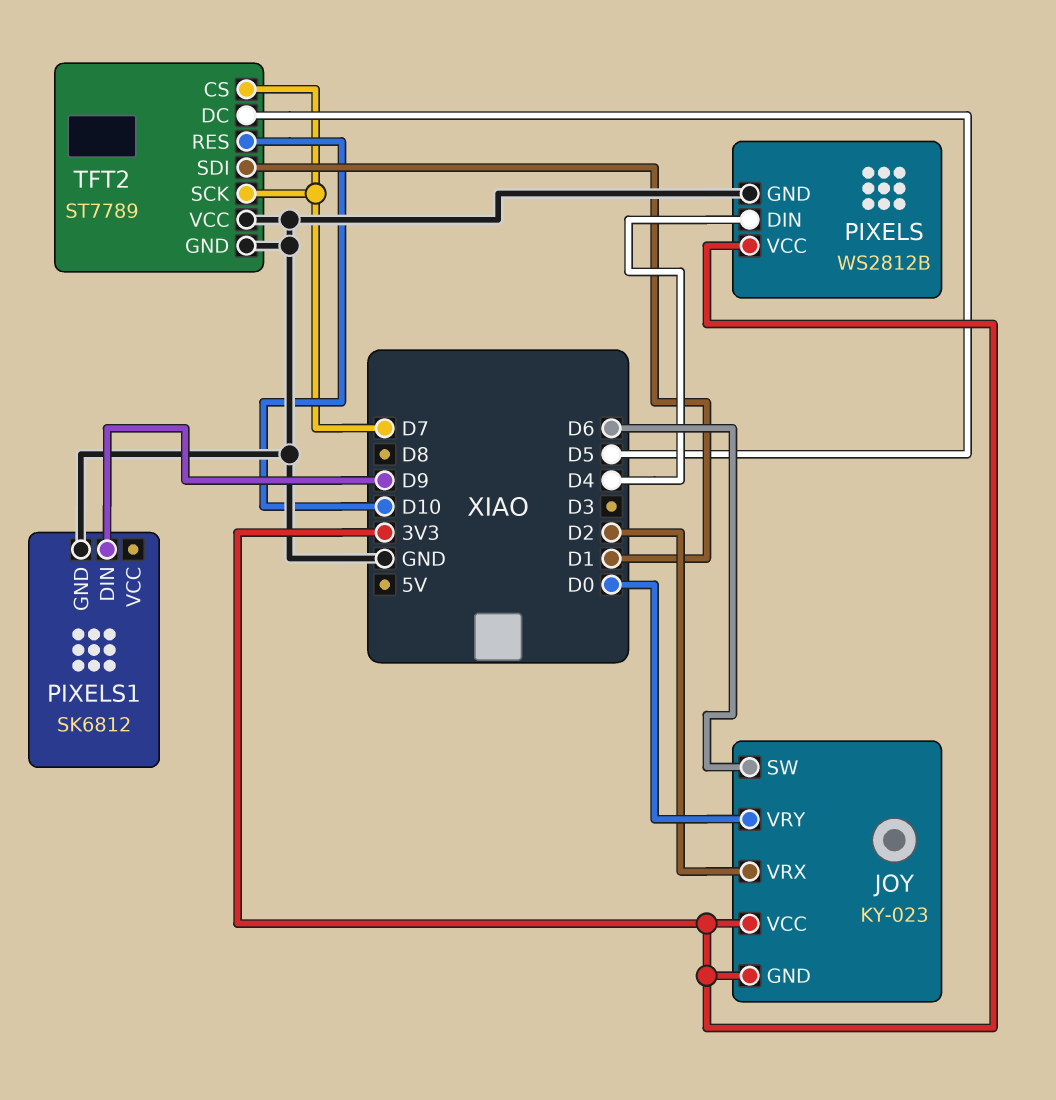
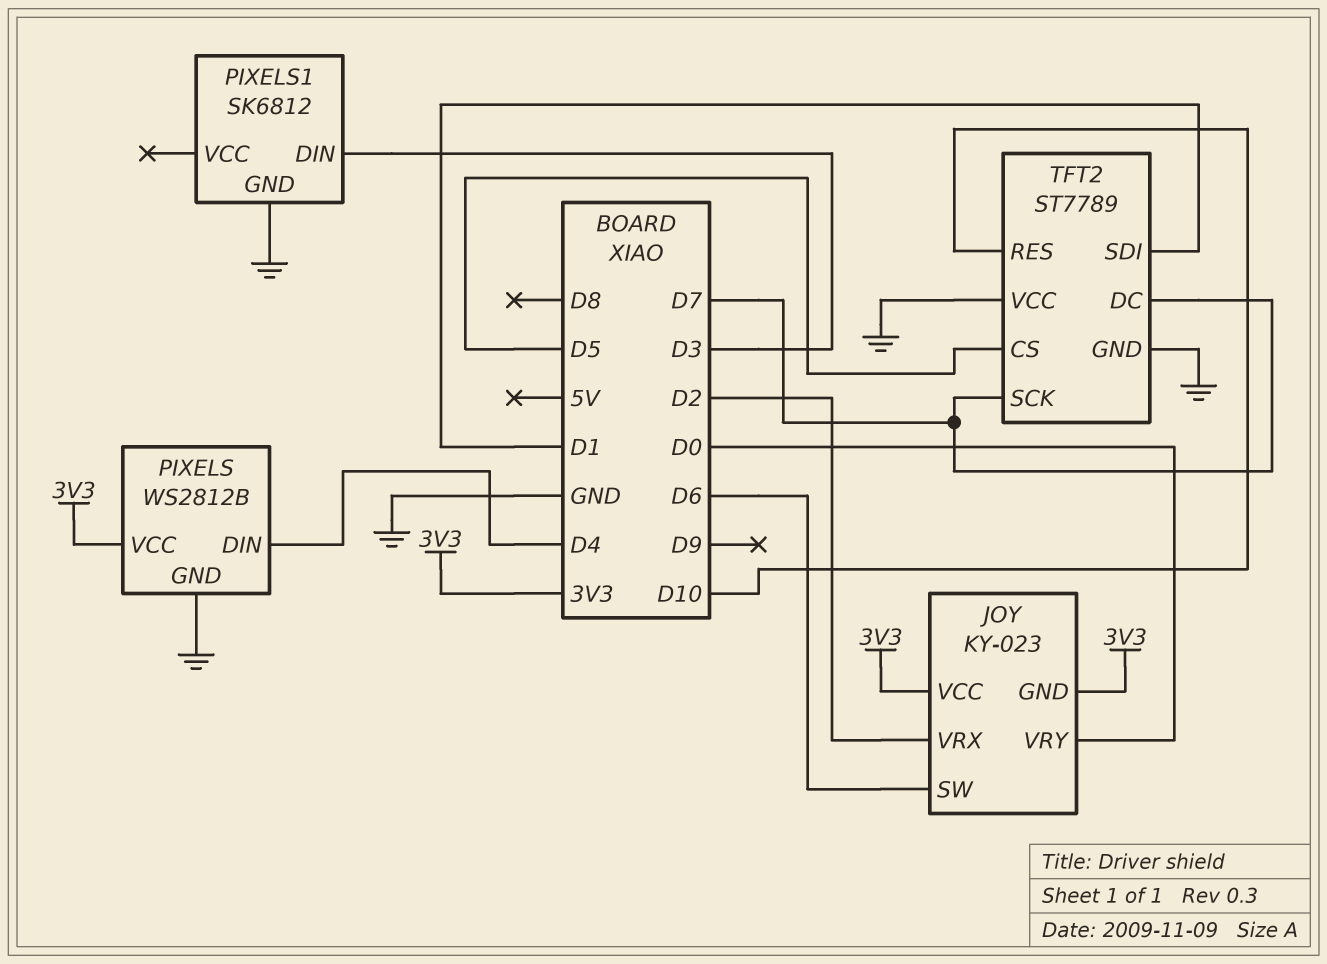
PIXELS1 pin DIN: D9 -> D3
TFT2 pin CS: D7 -> D5
TFT2 pin DC: D5 -> D7

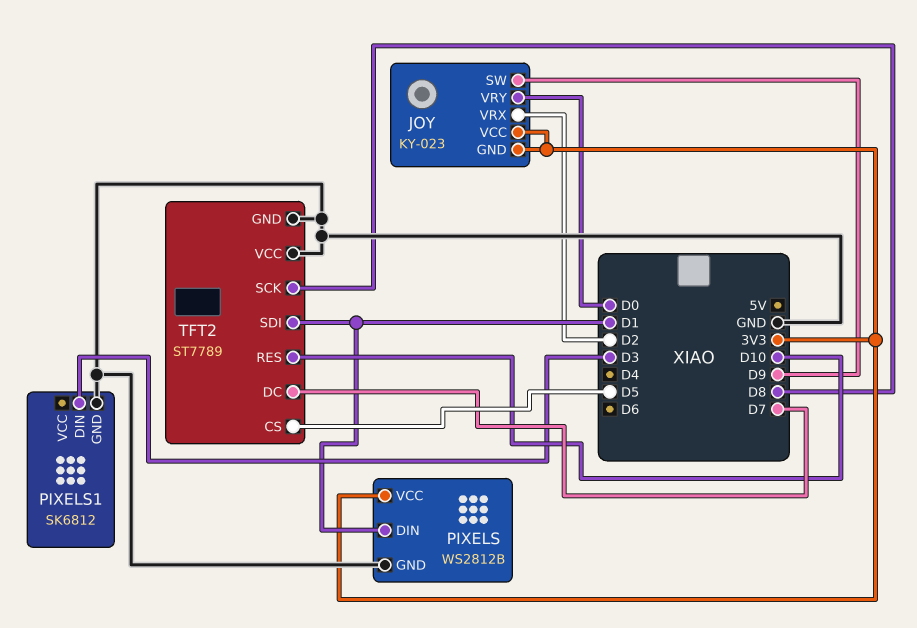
JOY pin SW: D6 -> D9
PIXELS pin DIN: D4 -> D1
TFT2 pin SCK: D7 -> D8

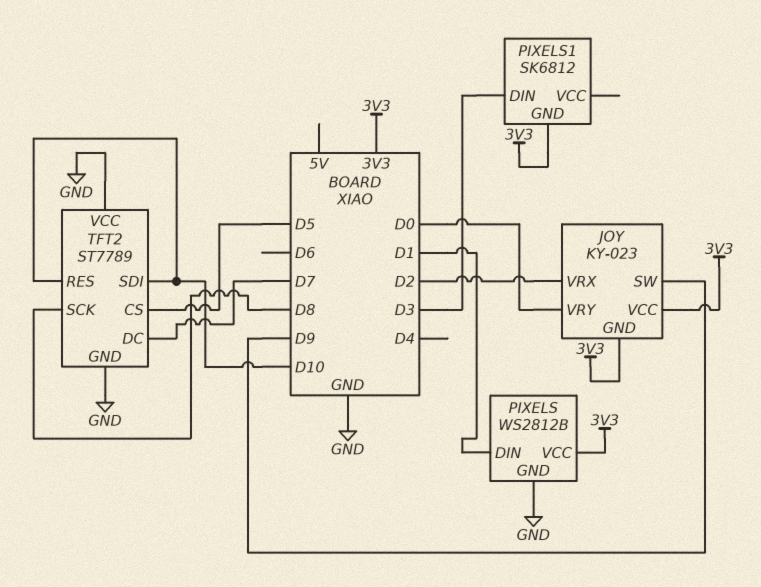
PIXELS1 pin GND: GND -> 3V3
TFT2 pin SDI: D1 -> D10

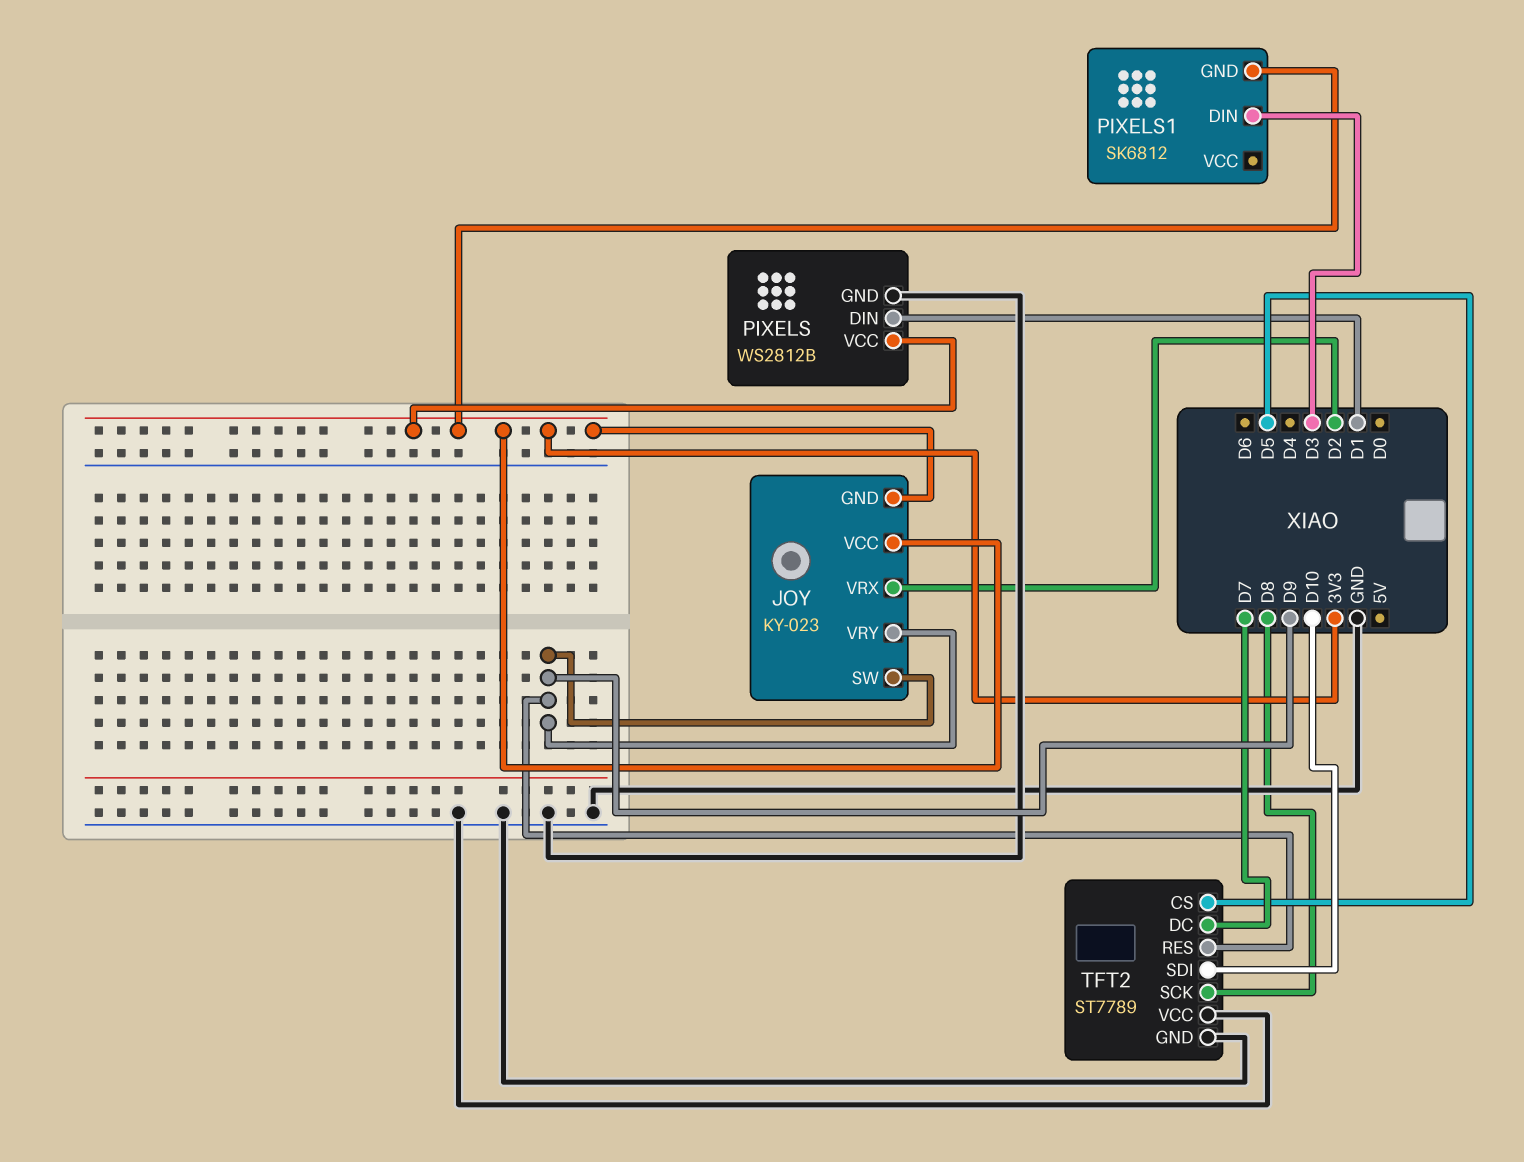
JOY pin VRY: D0 -> D9
TFT2 pin RES: D10 -> D9

